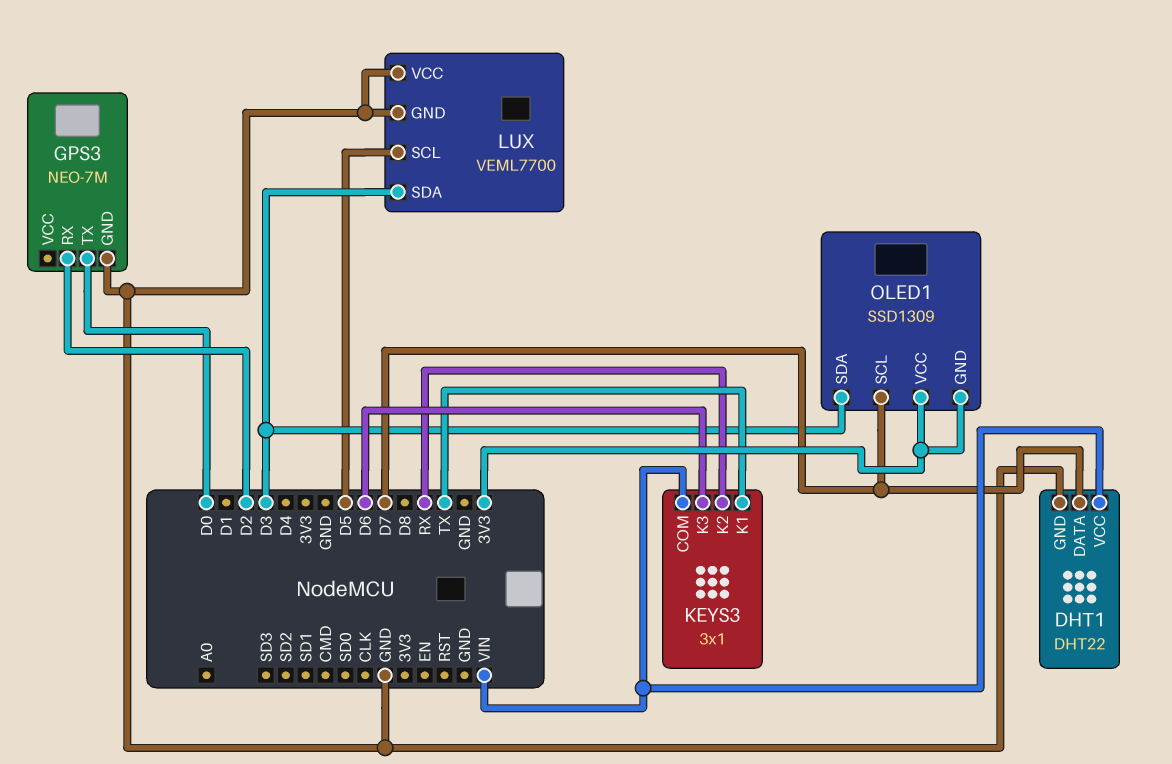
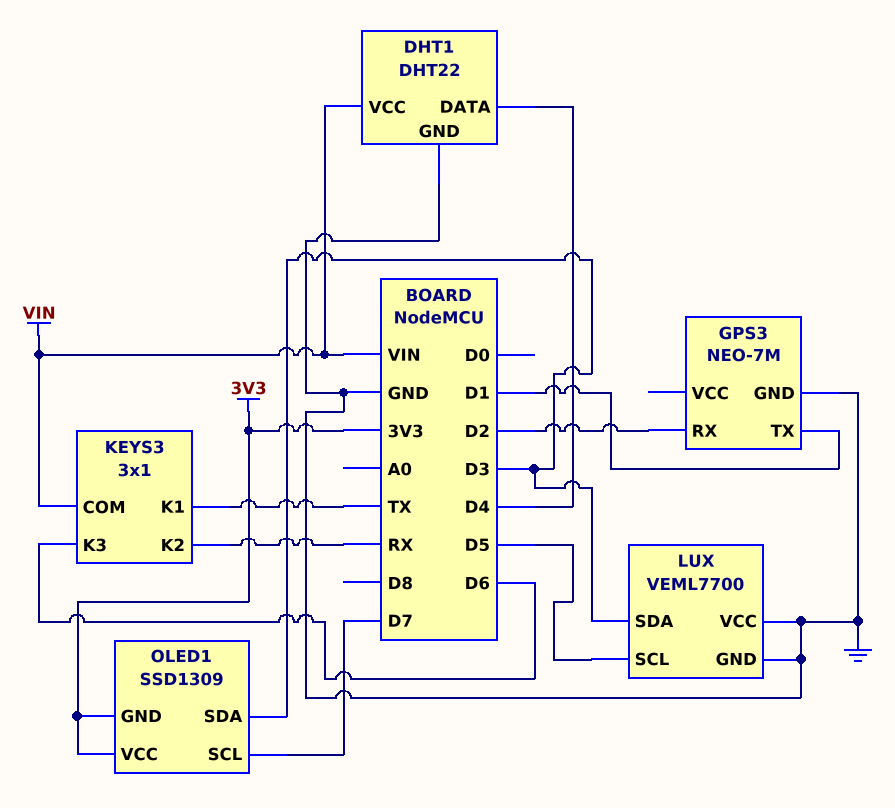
DHT1 pin DATA: D7 -> D4
GPS3 pin TX: D0 -> D1

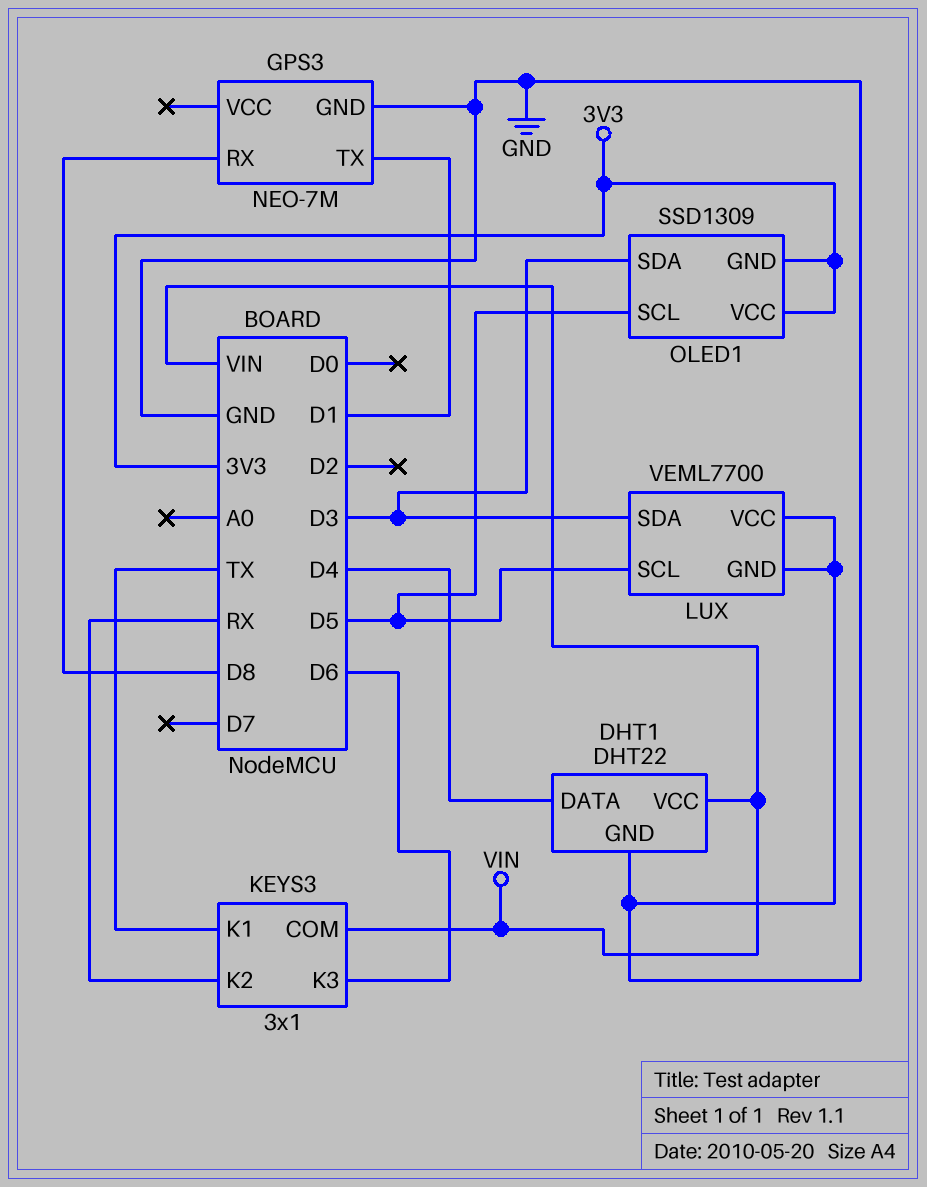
GPS3 pin RX: D2 -> D8
OLED1 pin SCL: D7 -> D5

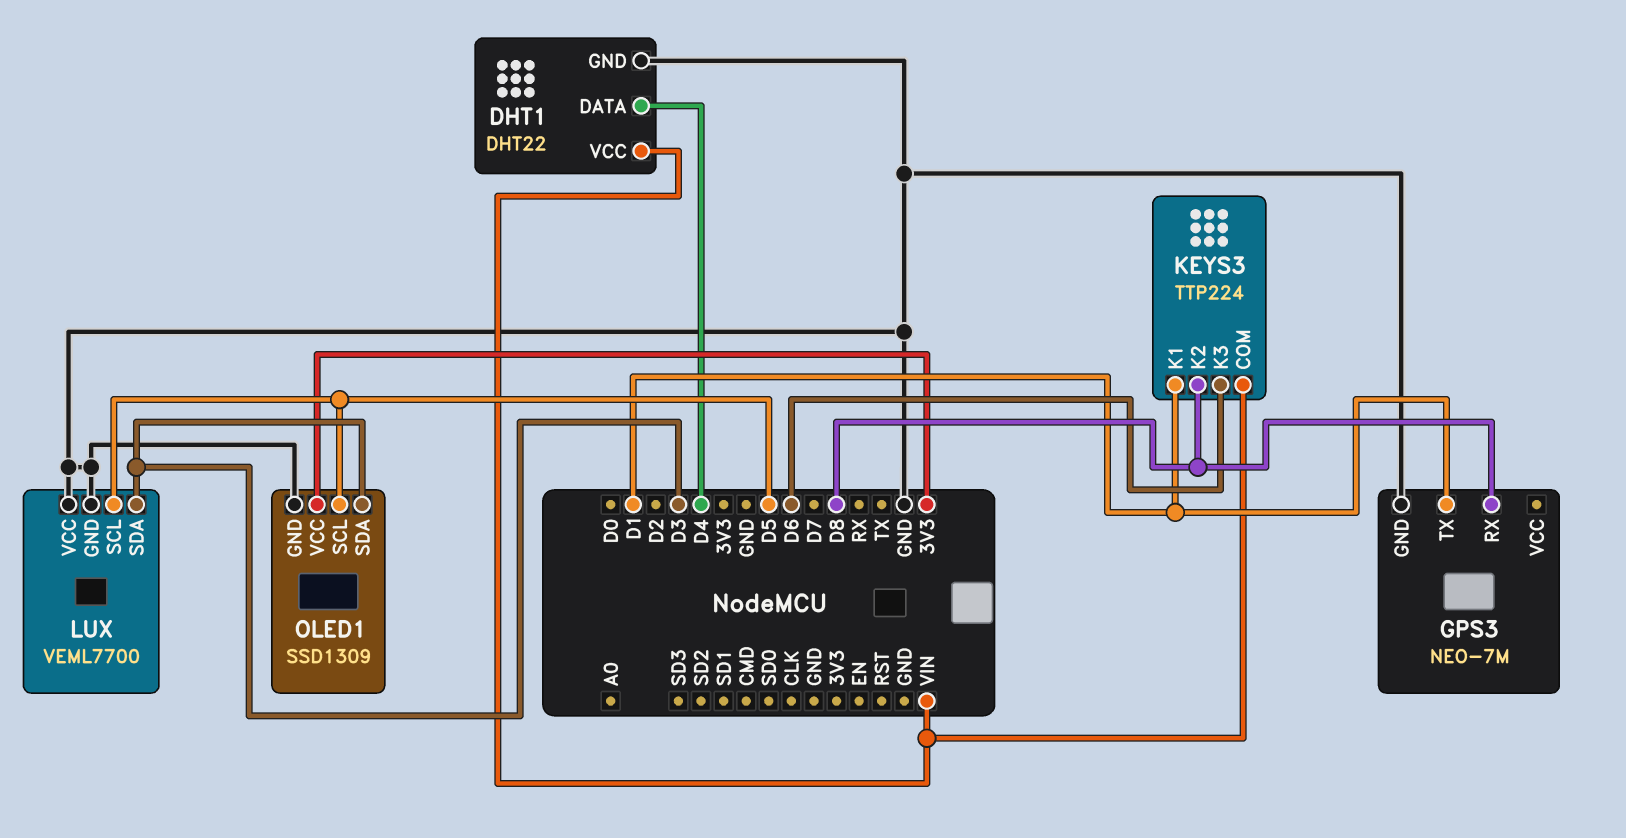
KEYS3: 3x1 -> TTP224
KEYS3 pin K1: TX -> D1
KEYS3 pin K2: RX -> D8
OLED1 pin GND: 3V3 -> GND

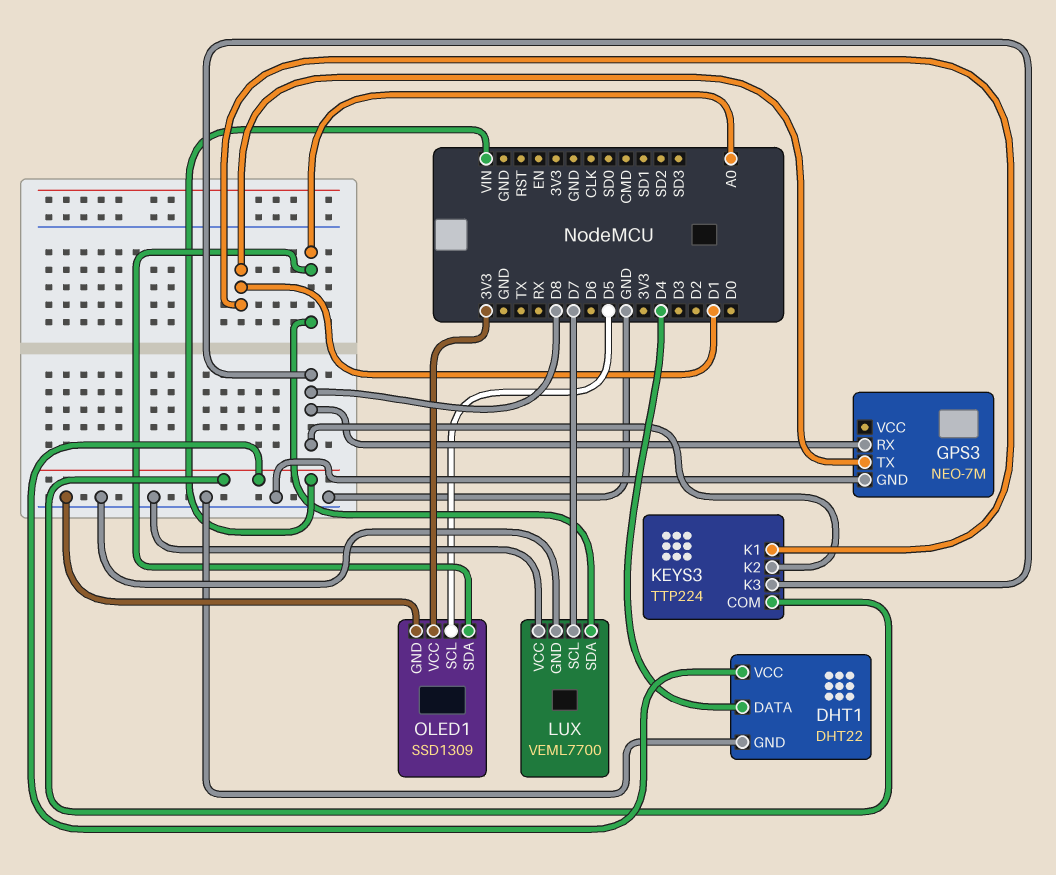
KEYS3 pin K3: D6 -> D8
LUX pin SCL: D5 -> D7
LUX pin SDA: D3 -> A0
OLED1 pin SDA: D3 -> A0

